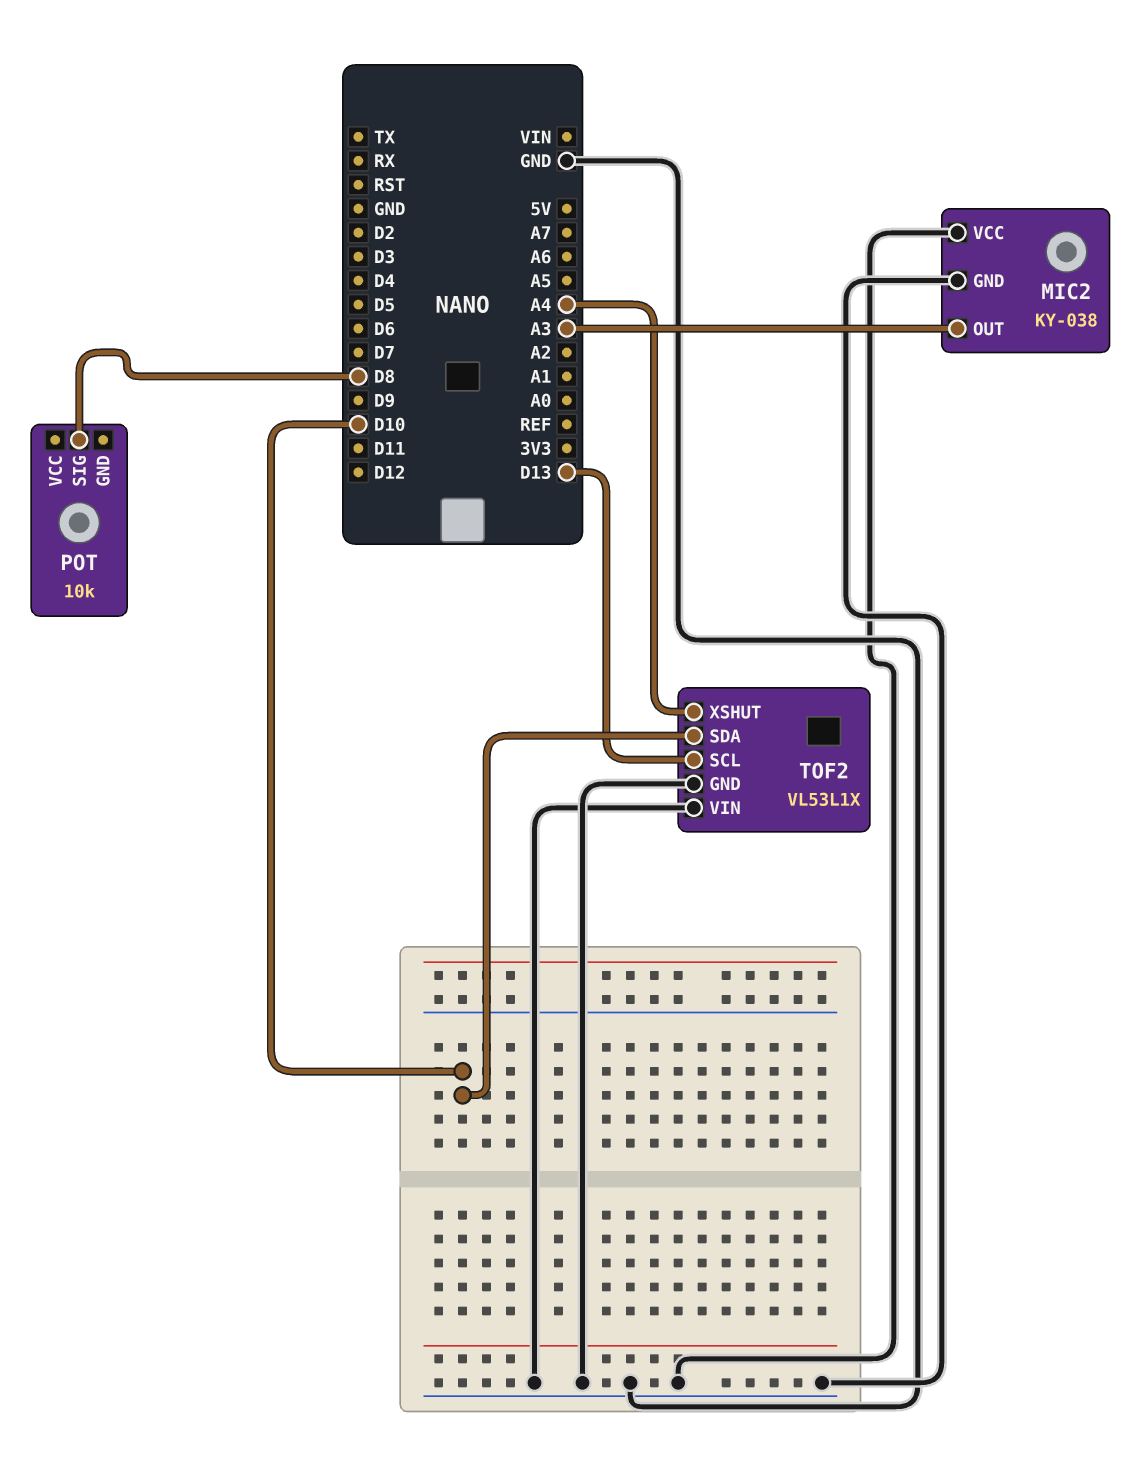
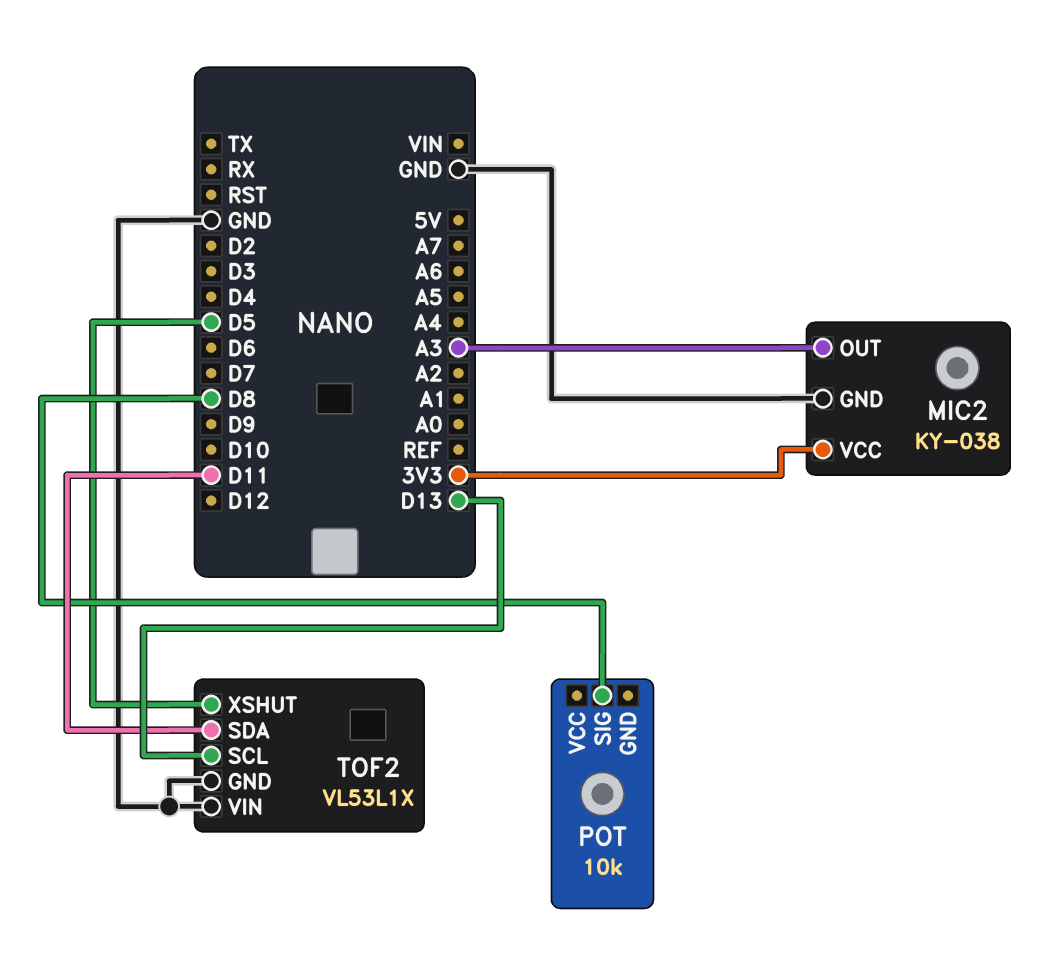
MIC2 pin VCC: GND -> 3V3
TOF2 pin SDA: D10 -> D11
TOF2 pin XSHUT: A4 -> D5

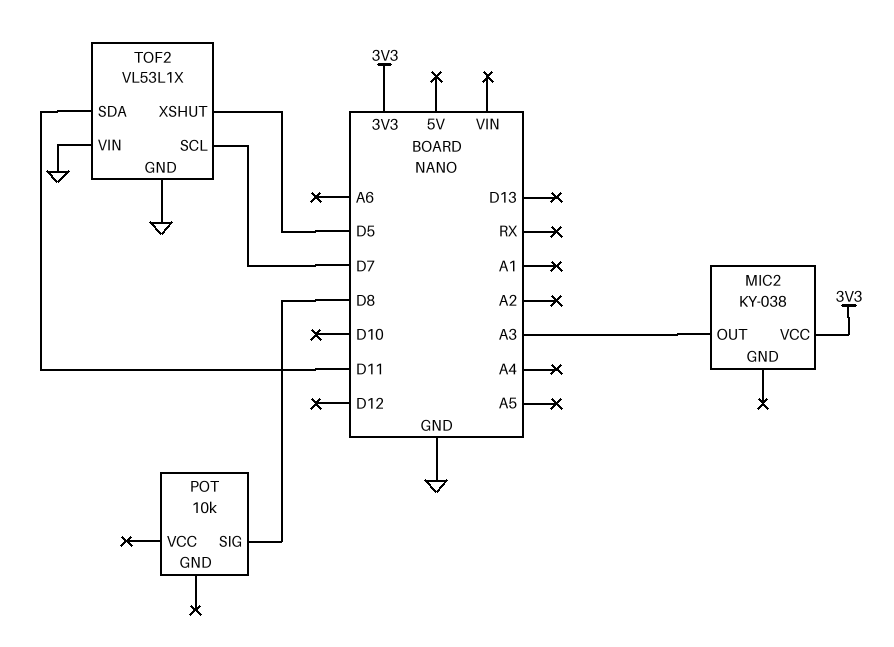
MIC2 pin GND: GND -> none
TOF2 pin SCL: D13 -> D7

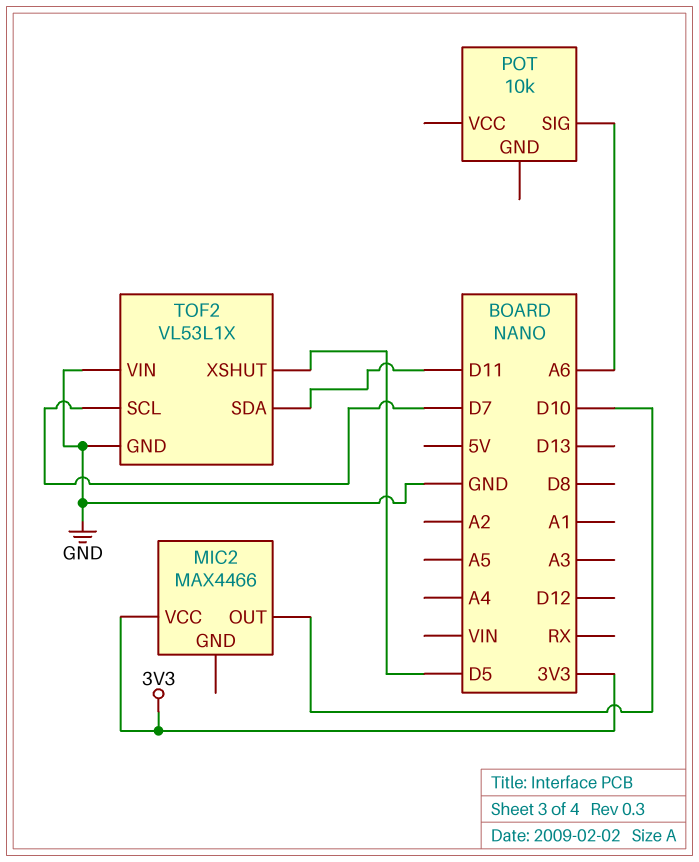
MIC2: KY-038 -> MAX4466
MIC2 pin OUT: A3 -> D10
POT pin SIG: D8 -> A6

